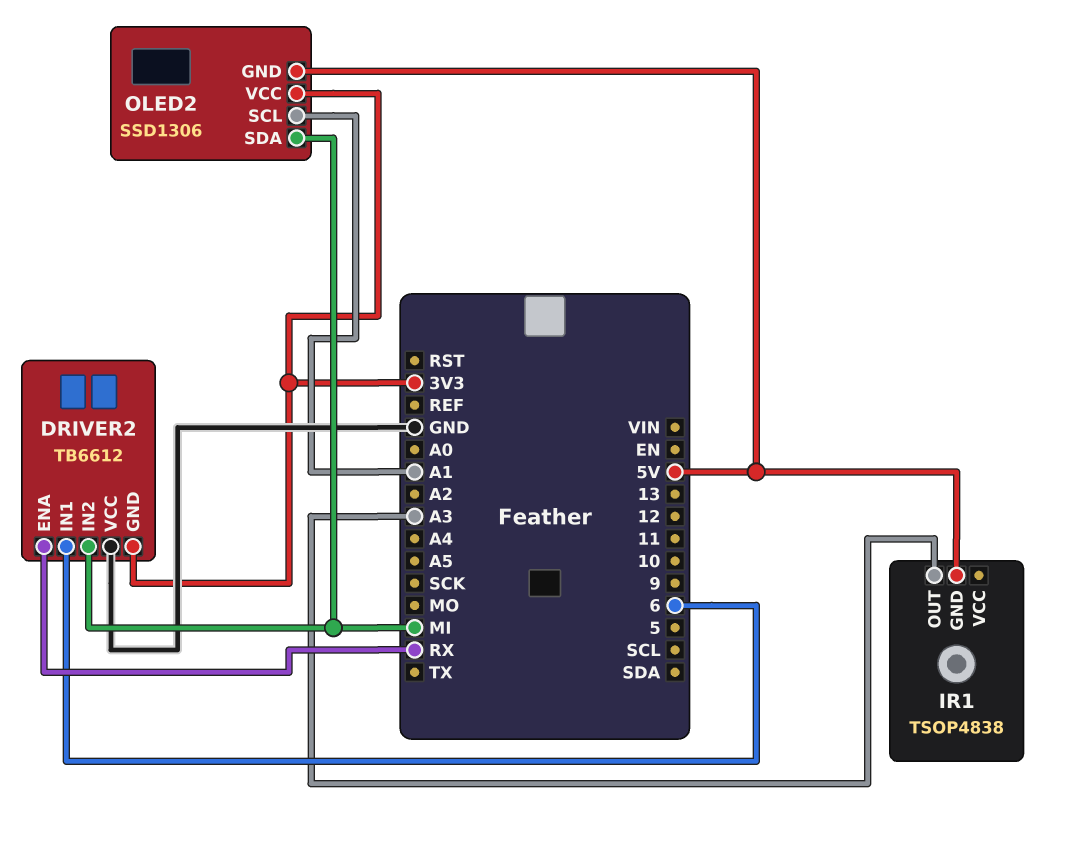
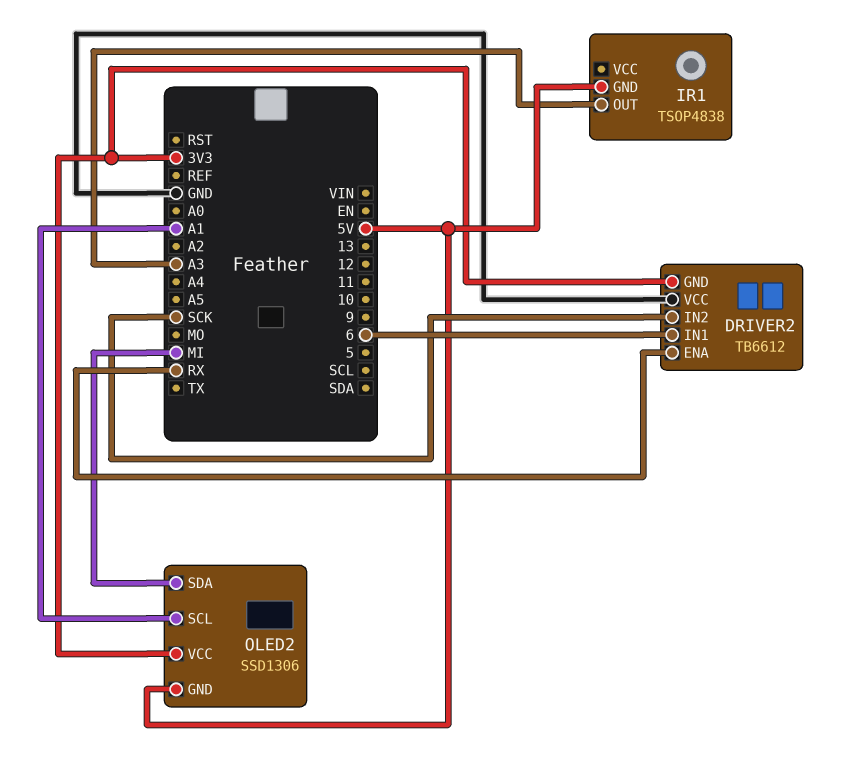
DRIVER2 pin IN2: MI -> SCK

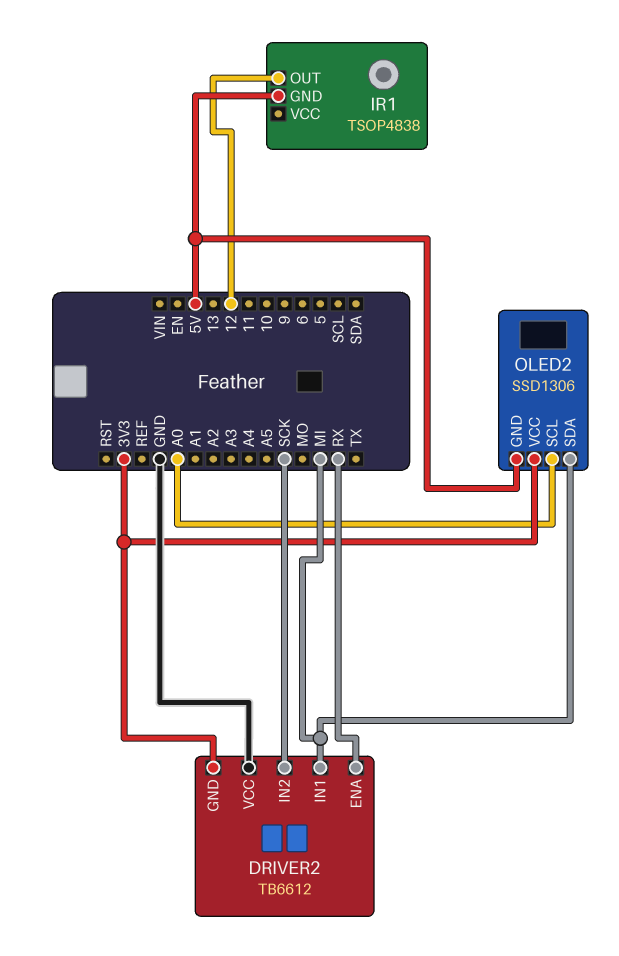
DRIVER2 pin IN1: 6 -> MI
IR1 pin OUT: A3 -> 12
OLED2 pin SCL: A1 -> A0

